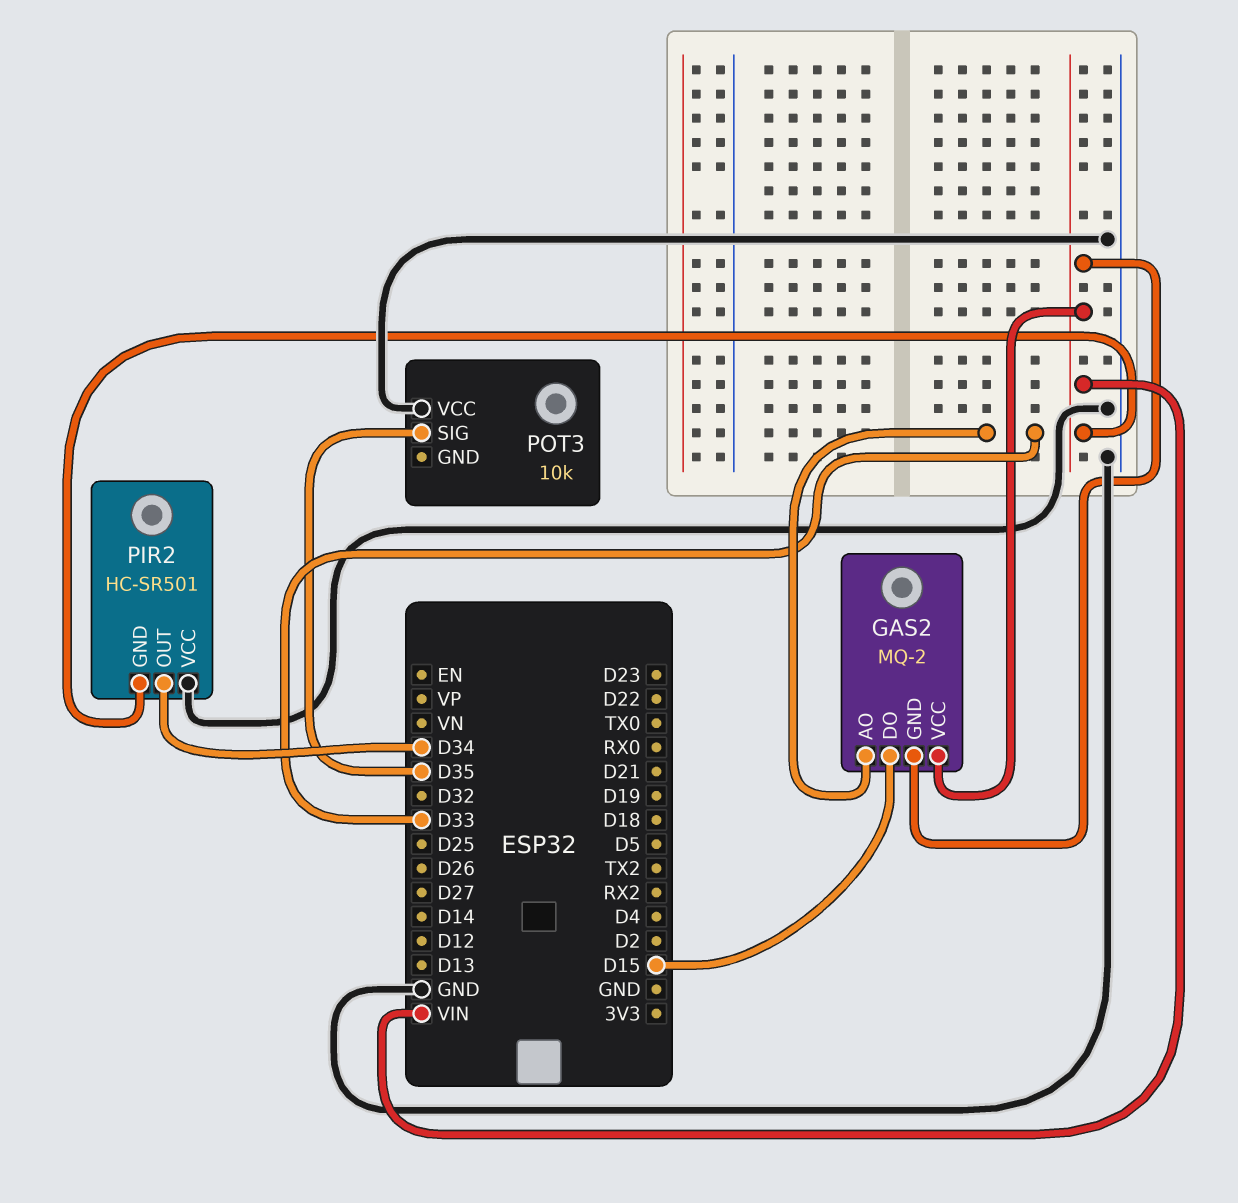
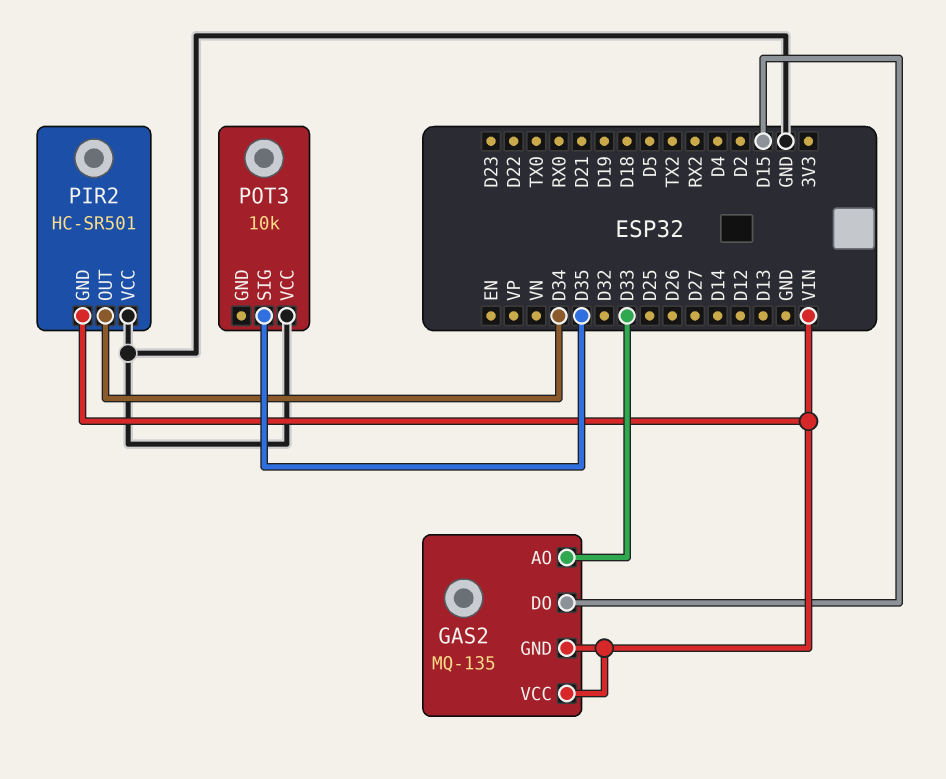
GAS2: MQ-2 -> MQ-135

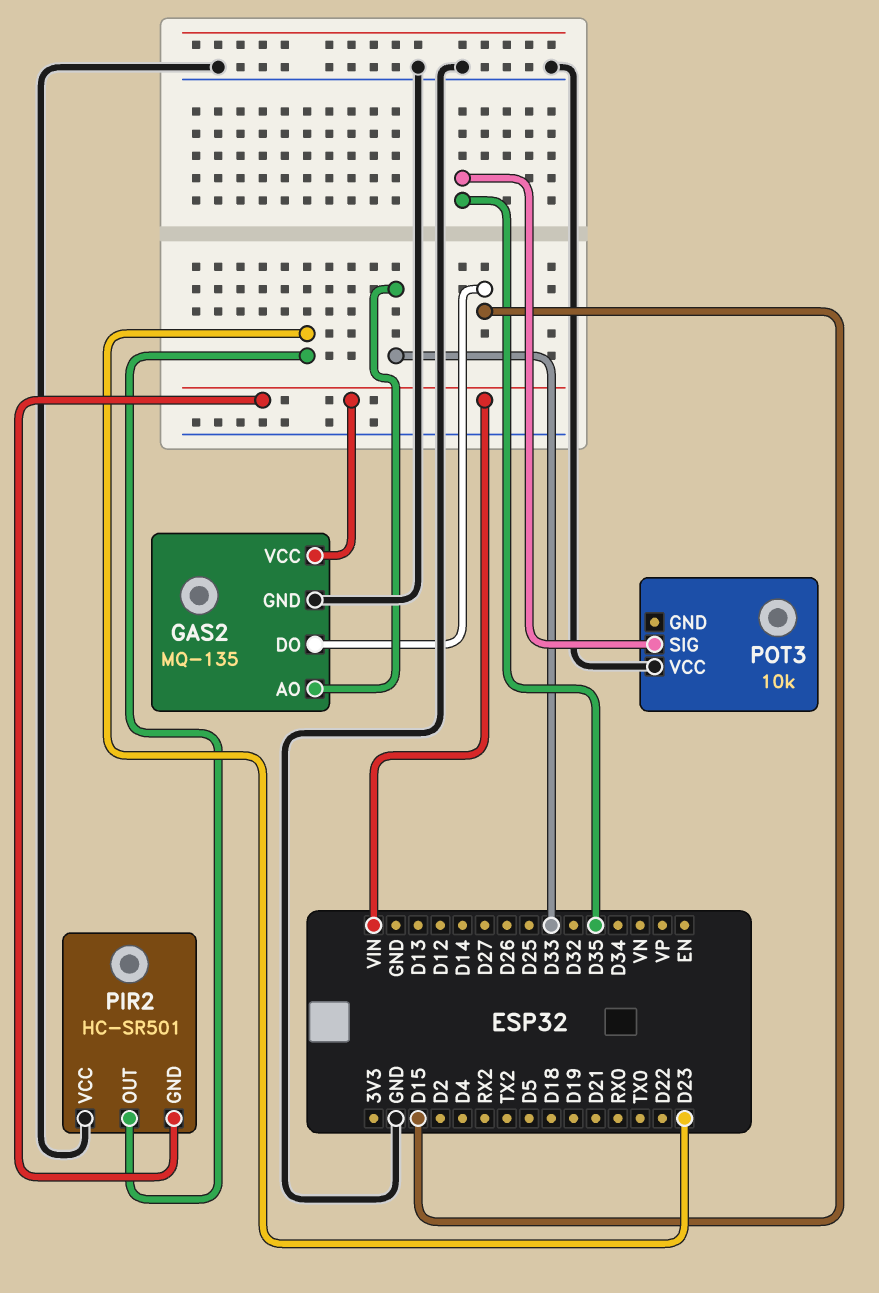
GAS2 pin GND: VIN -> GND
PIR2 pin OUT: D34 -> D23

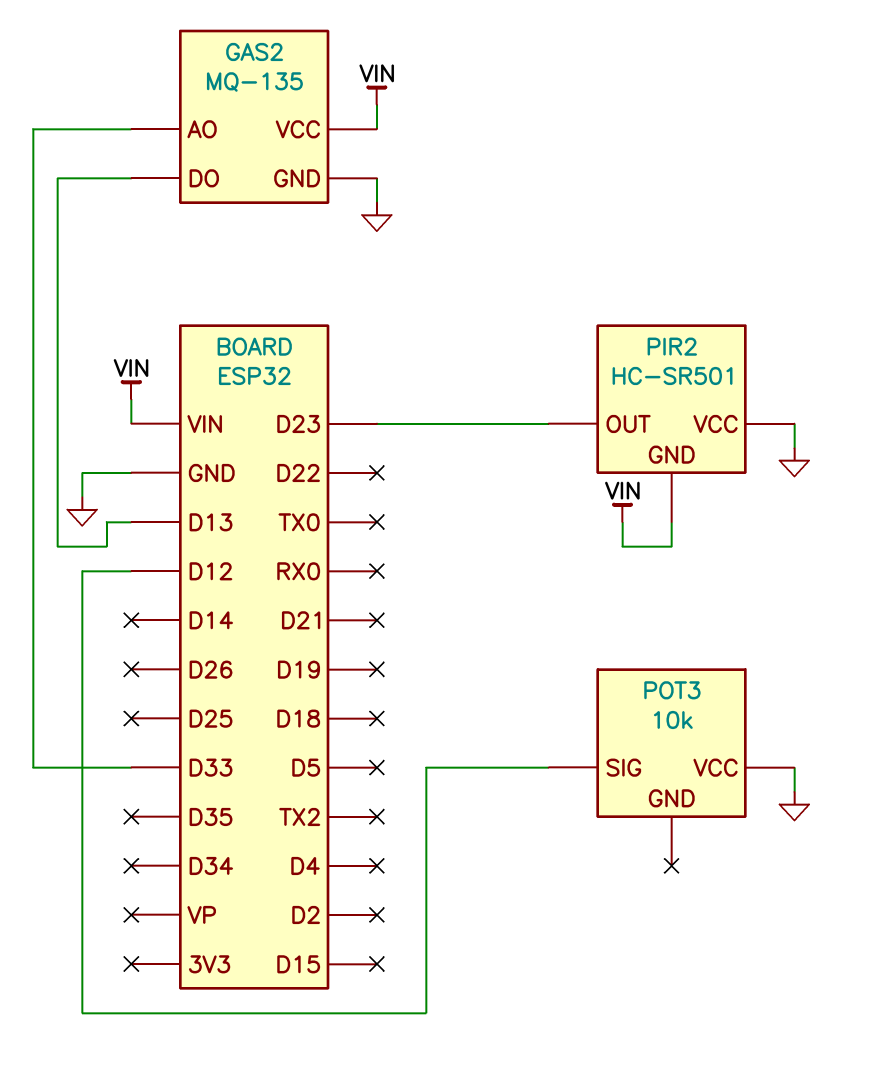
GAS2 pin DO: D15 -> D13
POT3 pin SIG: D35 -> D12

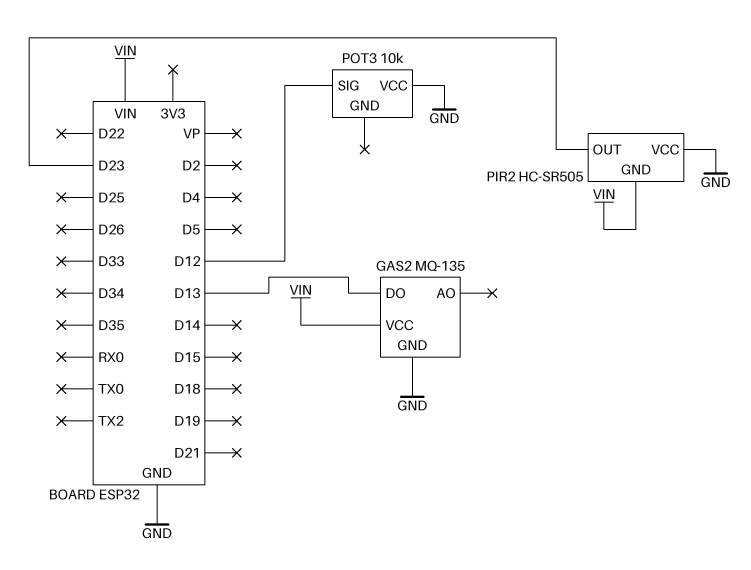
GAS2 pin AO: D33 -> none
PIR2: HC-SR501 -> HC-SR505

